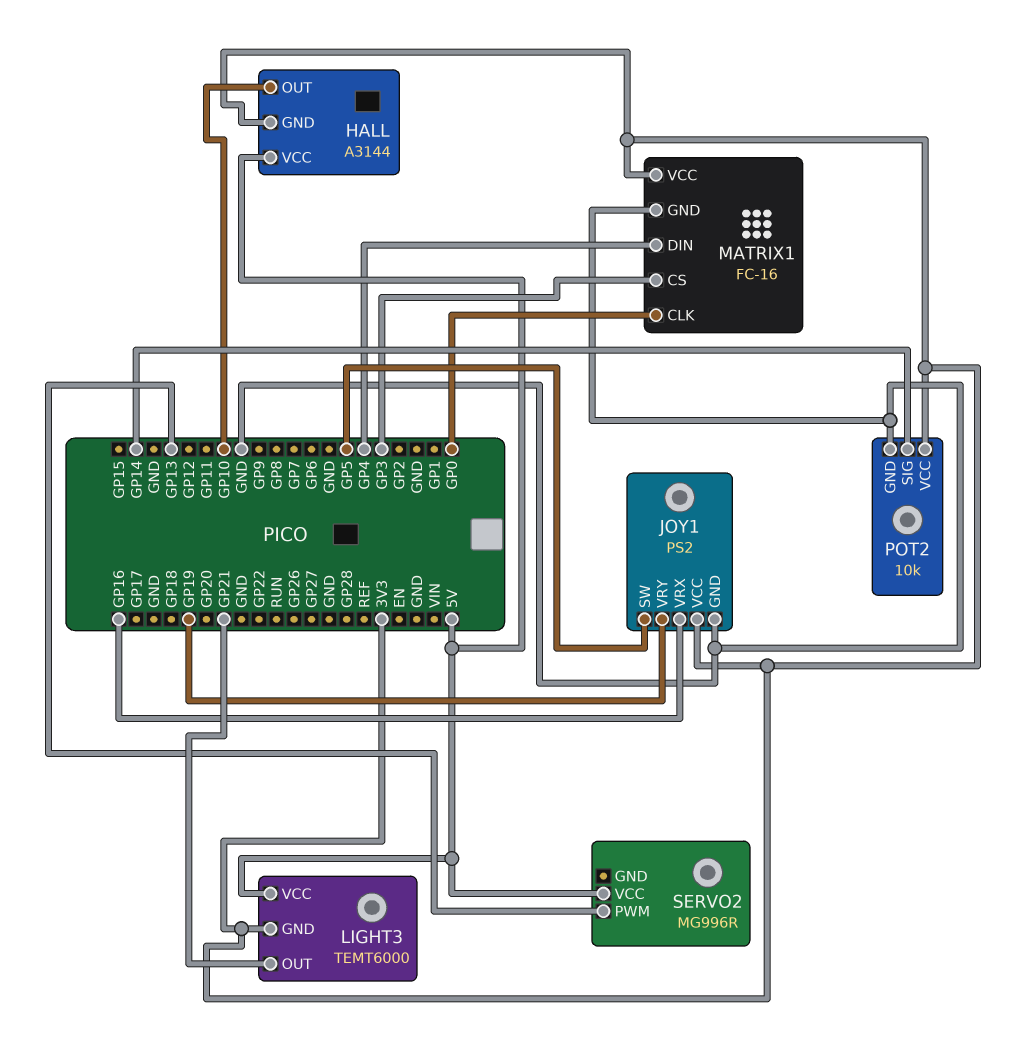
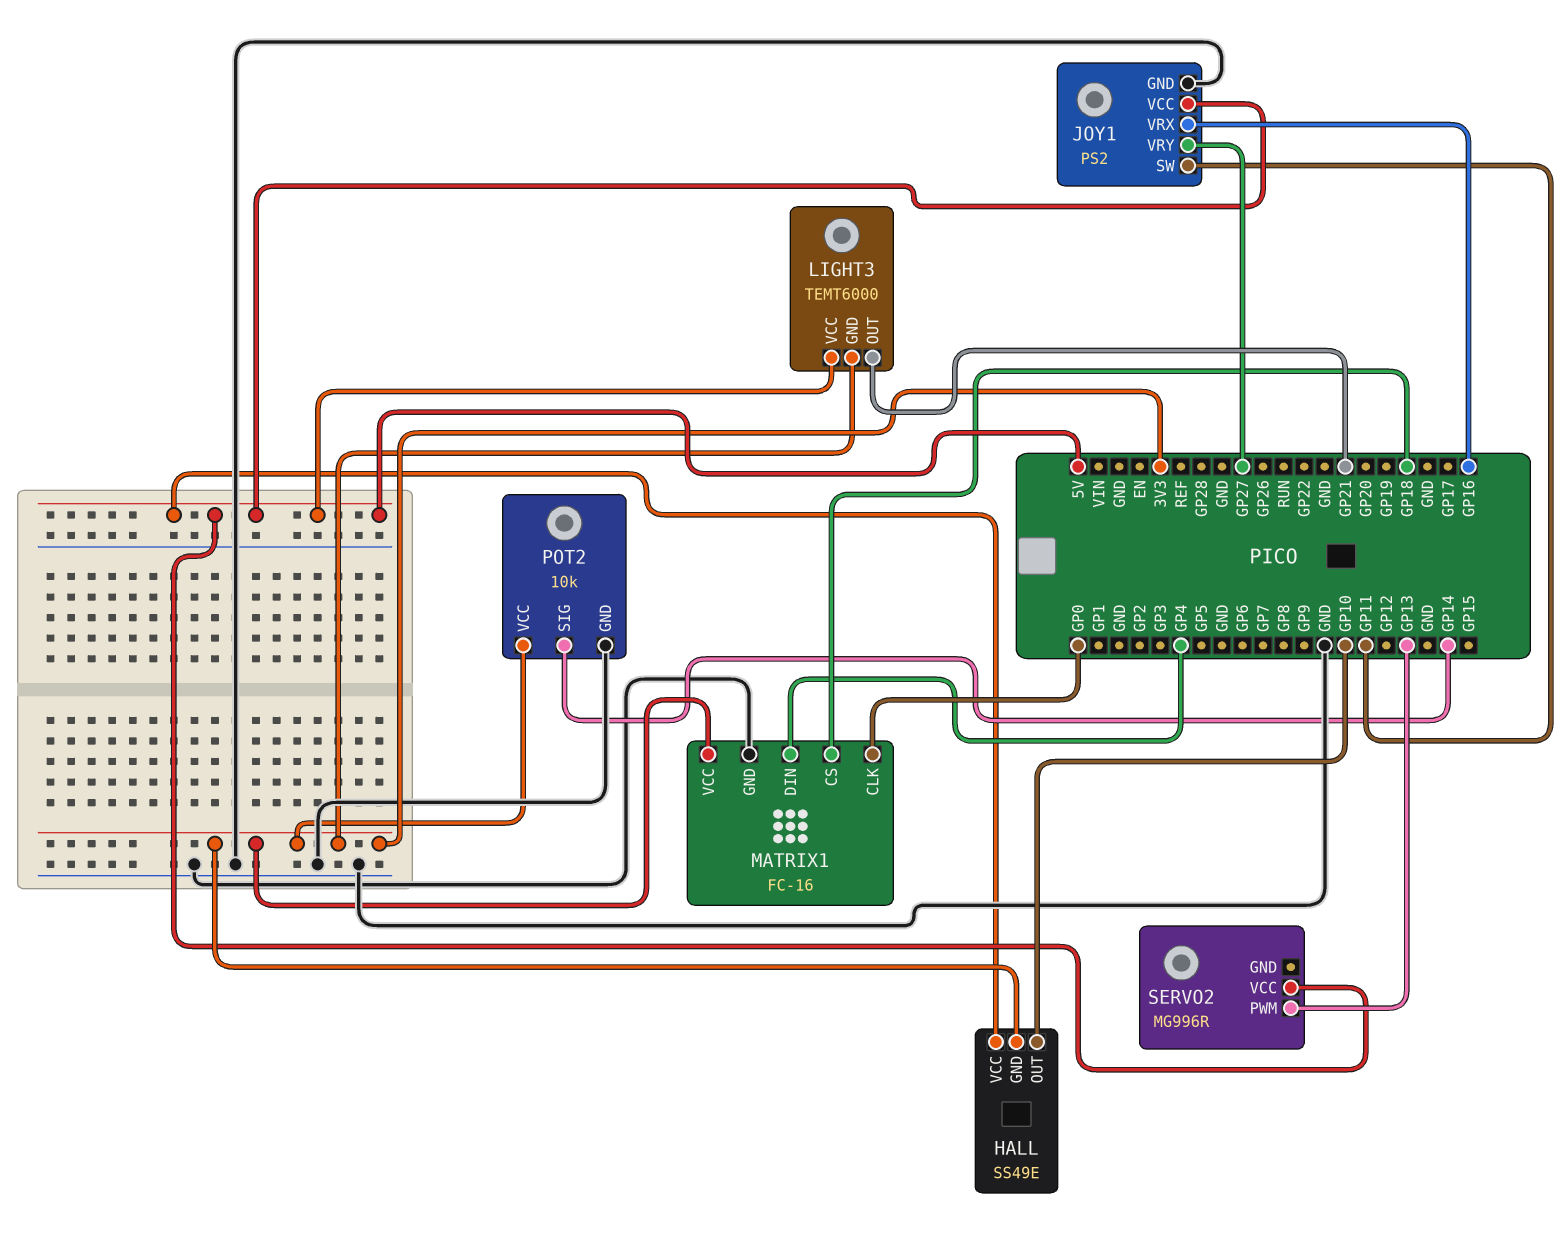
HALL: A3144 -> SS49E
JOY1 pin SW: GP5 -> GP11
JOY1 pin VCC: 3V3 -> 5V
JOY1 pin VRY: GP19 -> GP27
MATRIX1 pin CS: GP3 -> GP18

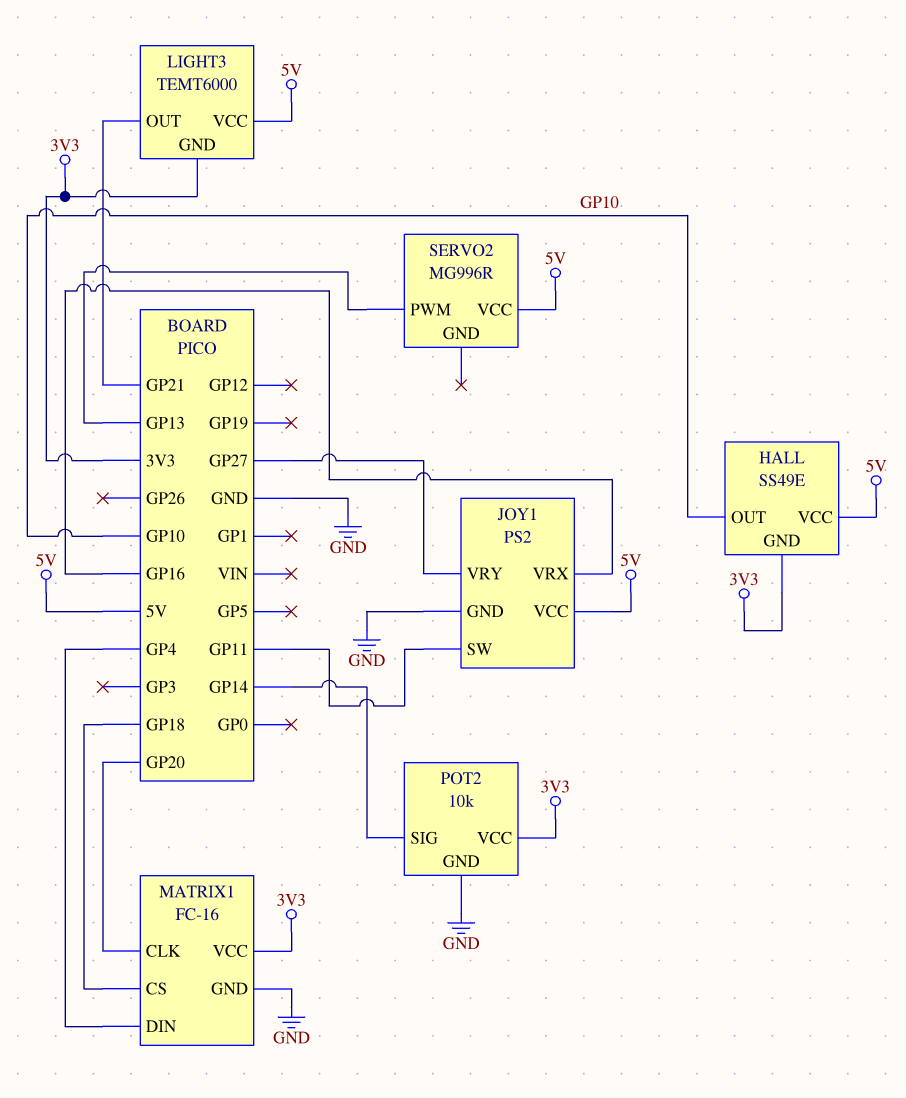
MATRIX1 pin CLK: GP0 -> GP20

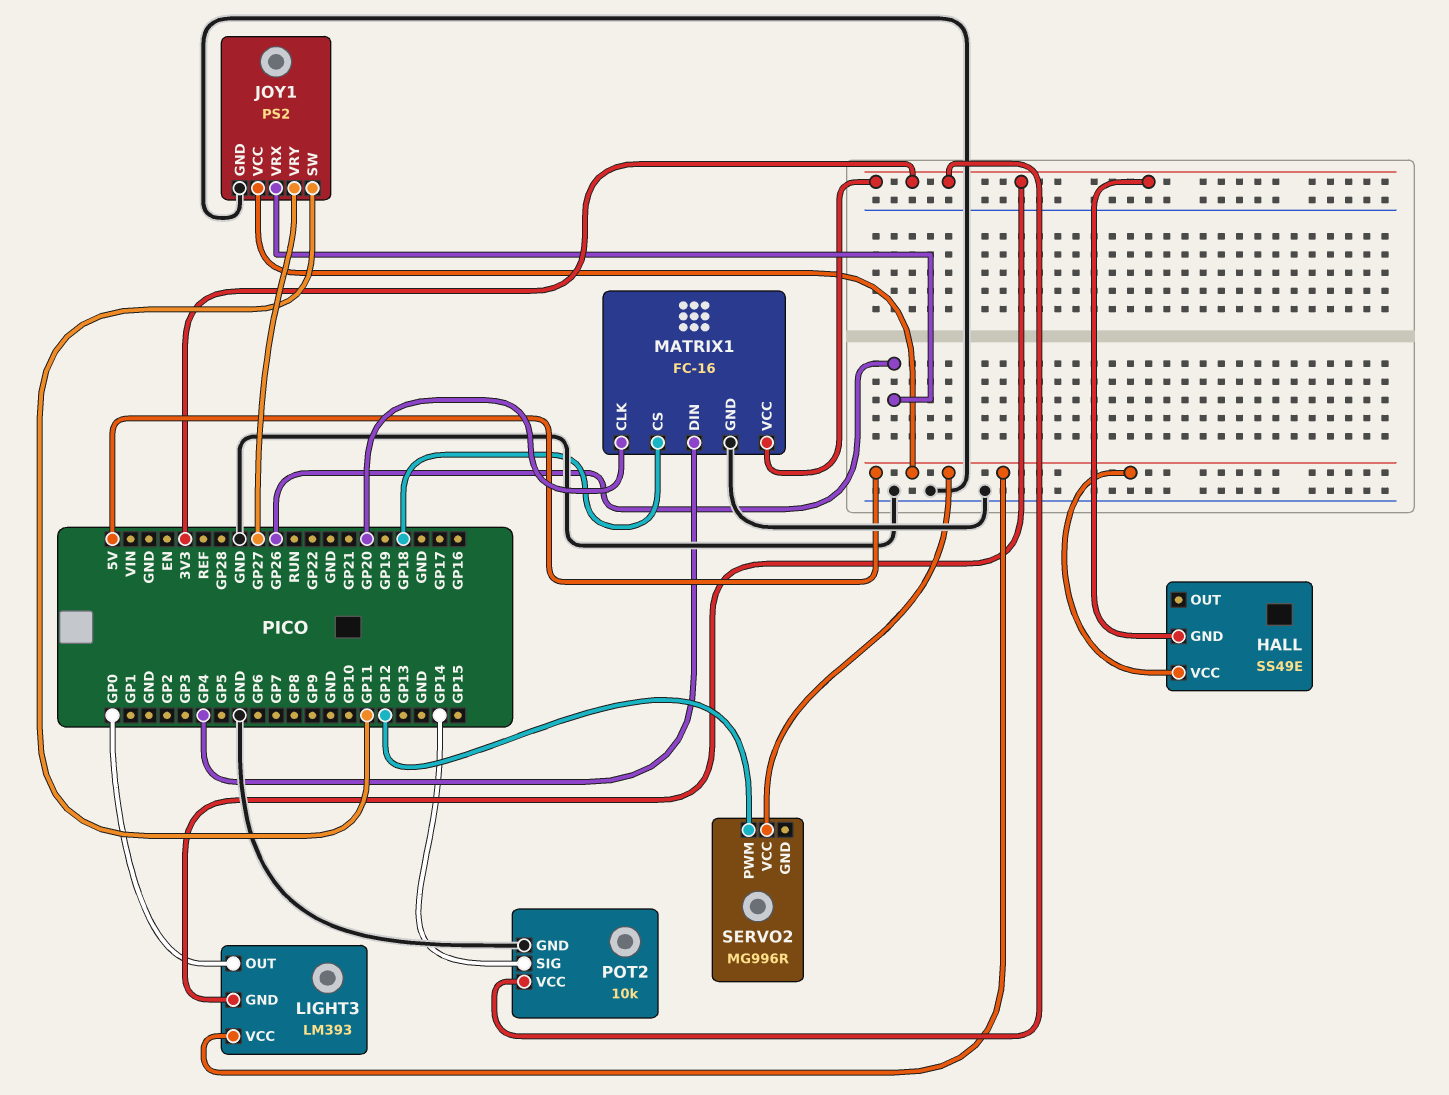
HALL pin OUT: GP10 -> none
JOY1 pin VRX: GP16 -> GP26
LIGHT3: TEMT6000 -> LM393
LIGHT3 pin OUT: GP21 -> GP0
SERVO2 pin PWM: GP13 -> GP12

